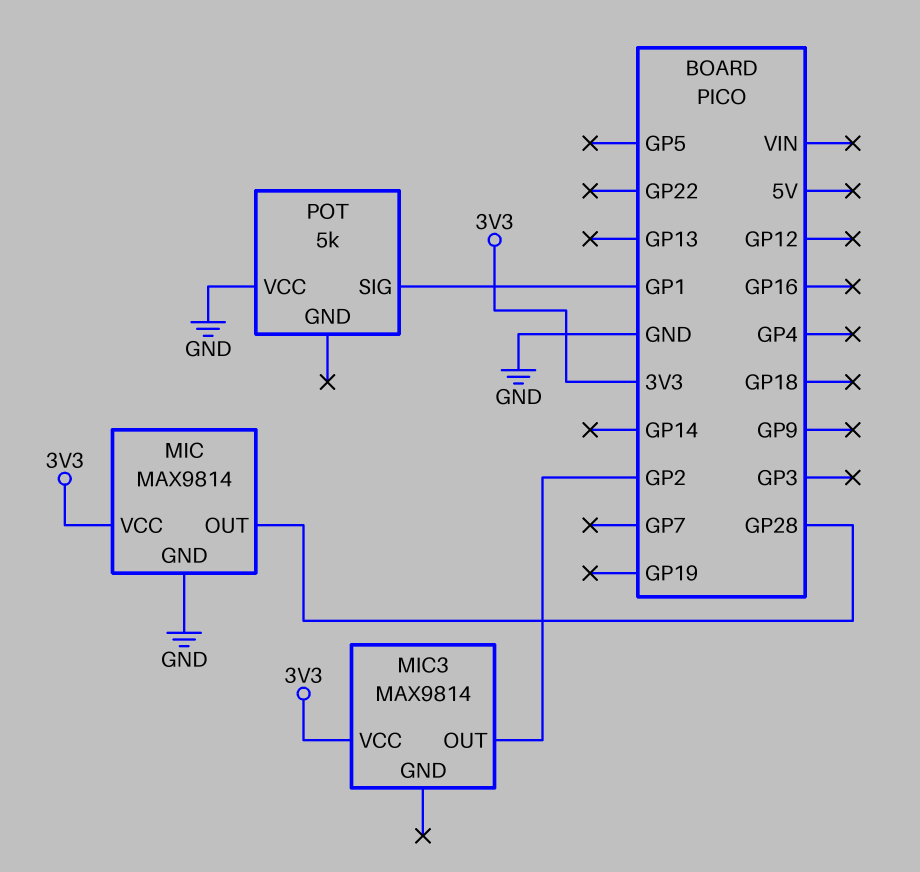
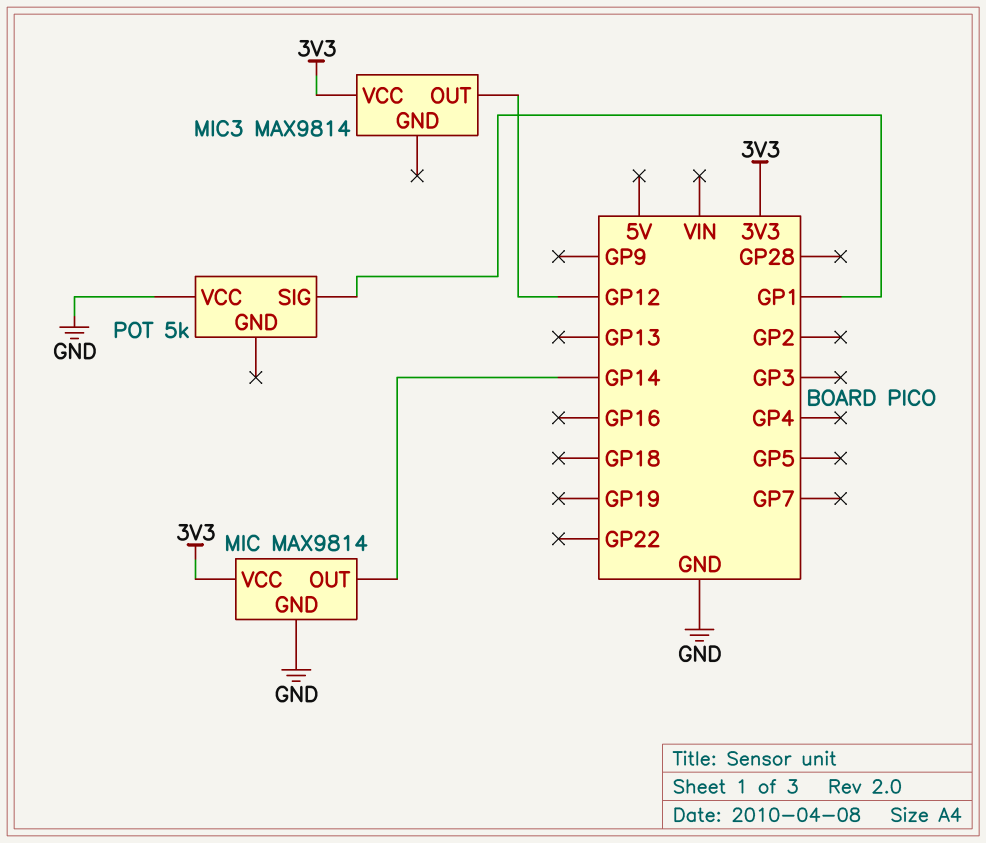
MIC pin OUT: GP28 -> GP14
MIC3 pin OUT: GP2 -> GP12

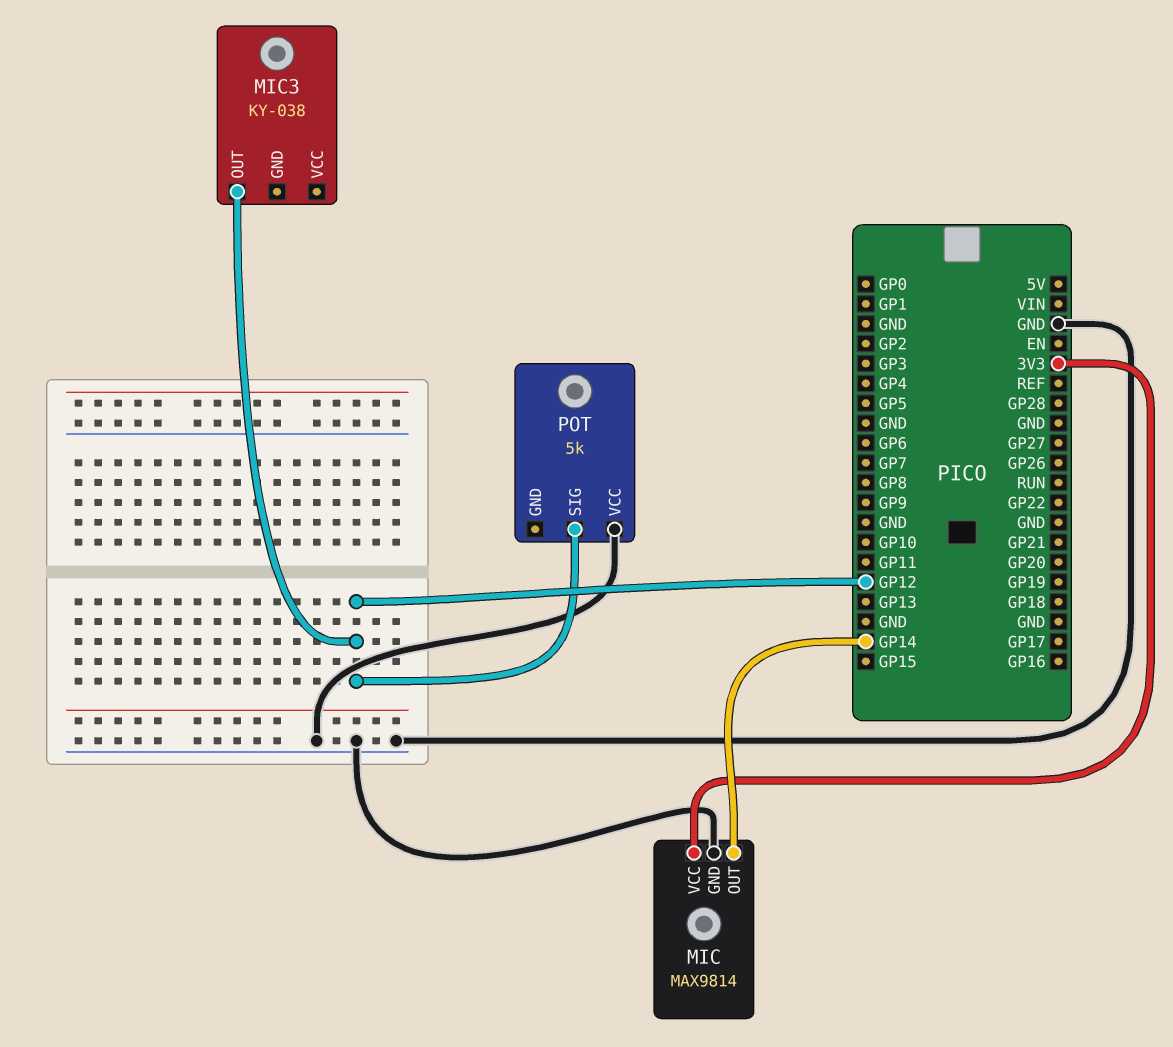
MIC3: MAX9814 -> KY-038
MIC3 pin VCC: 3V3 -> none
POT pin SIG: GP1 -> GP12

